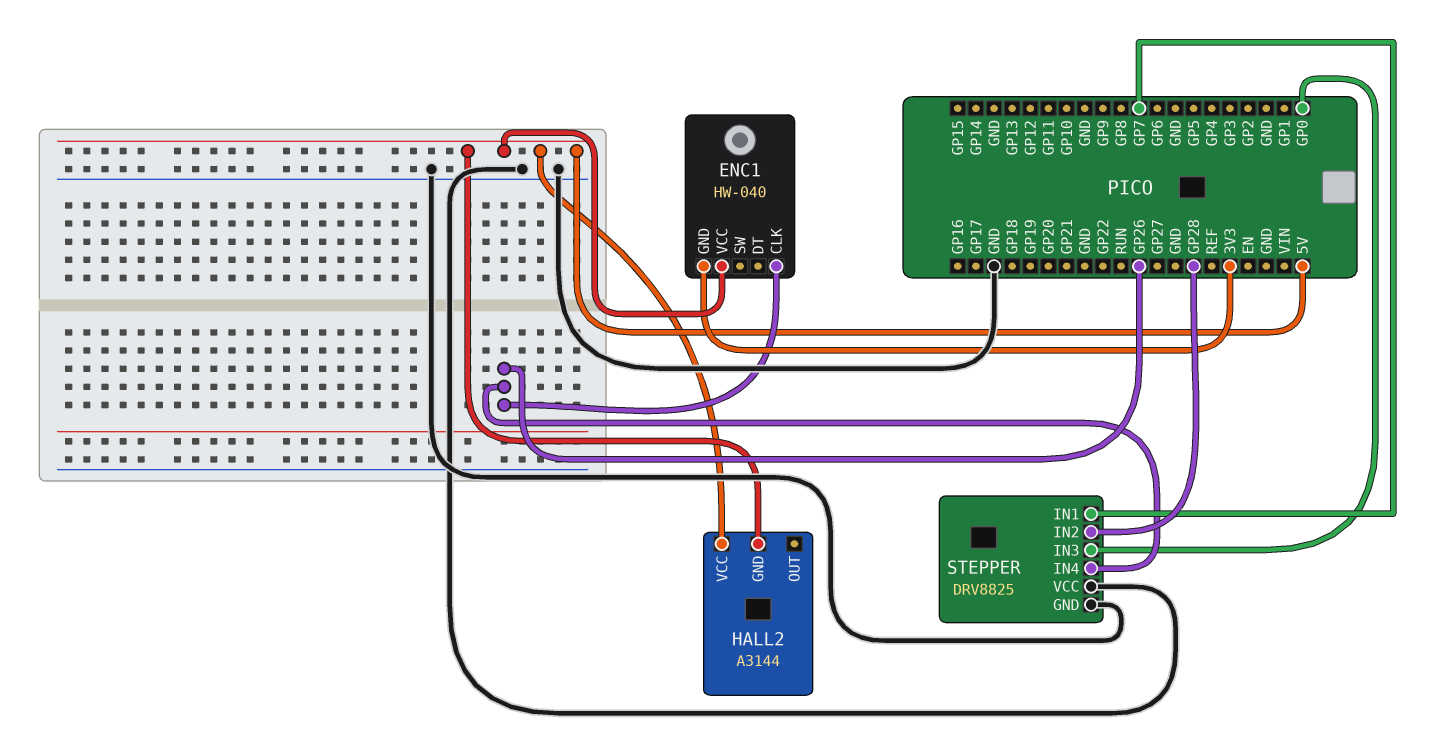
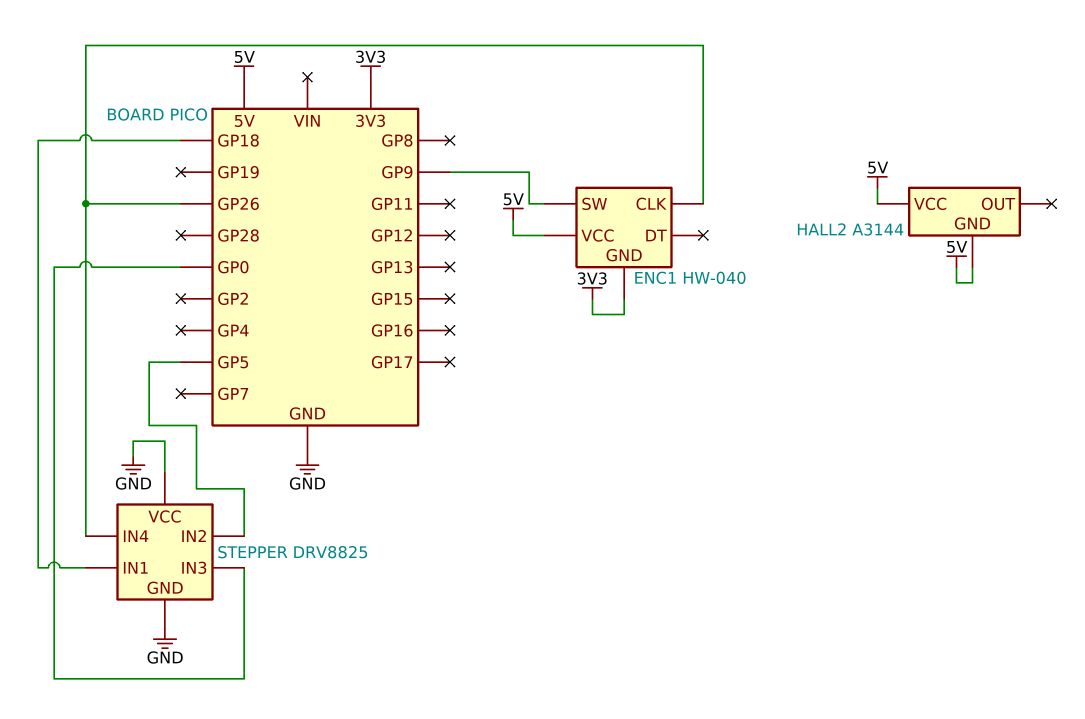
ENC1 pin SW: none -> GP9
STEPPER pin IN1: GP7 -> GP18
STEPPER pin IN2: GP28 -> GP5

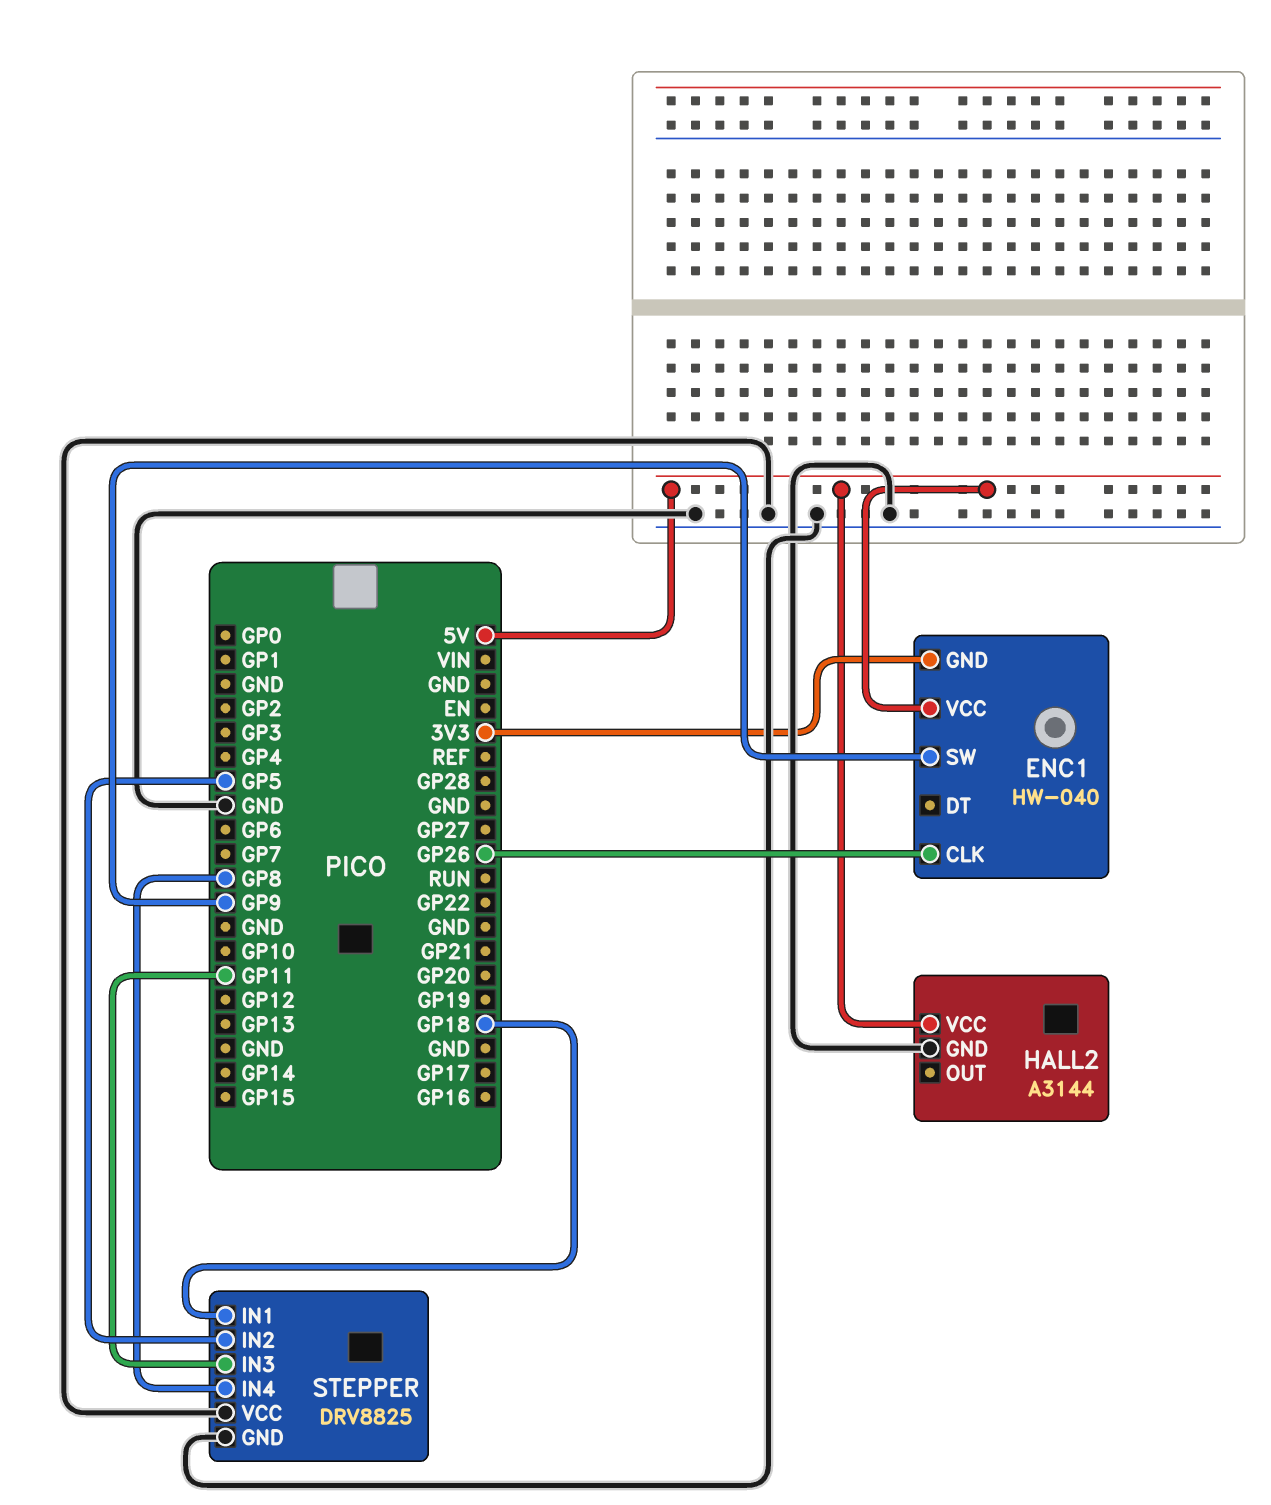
HALL2 pin GND: 5V -> GND
STEPPER pin IN3: GP0 -> GP11
STEPPER pin IN4: GP26 -> GP8

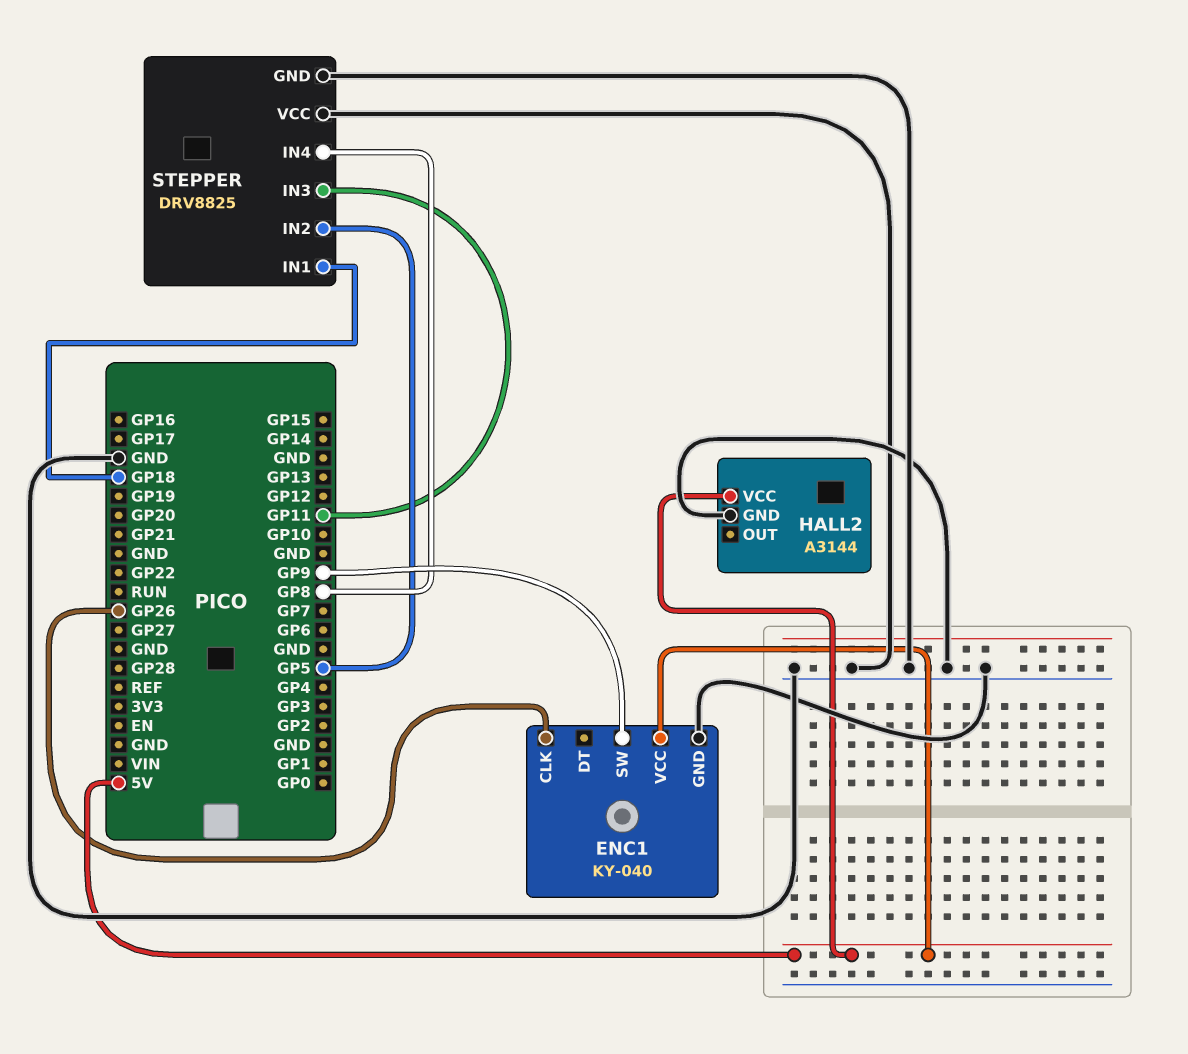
ENC1: HW-040 -> KY-040
ENC1 pin GND: 3V3 -> GND

